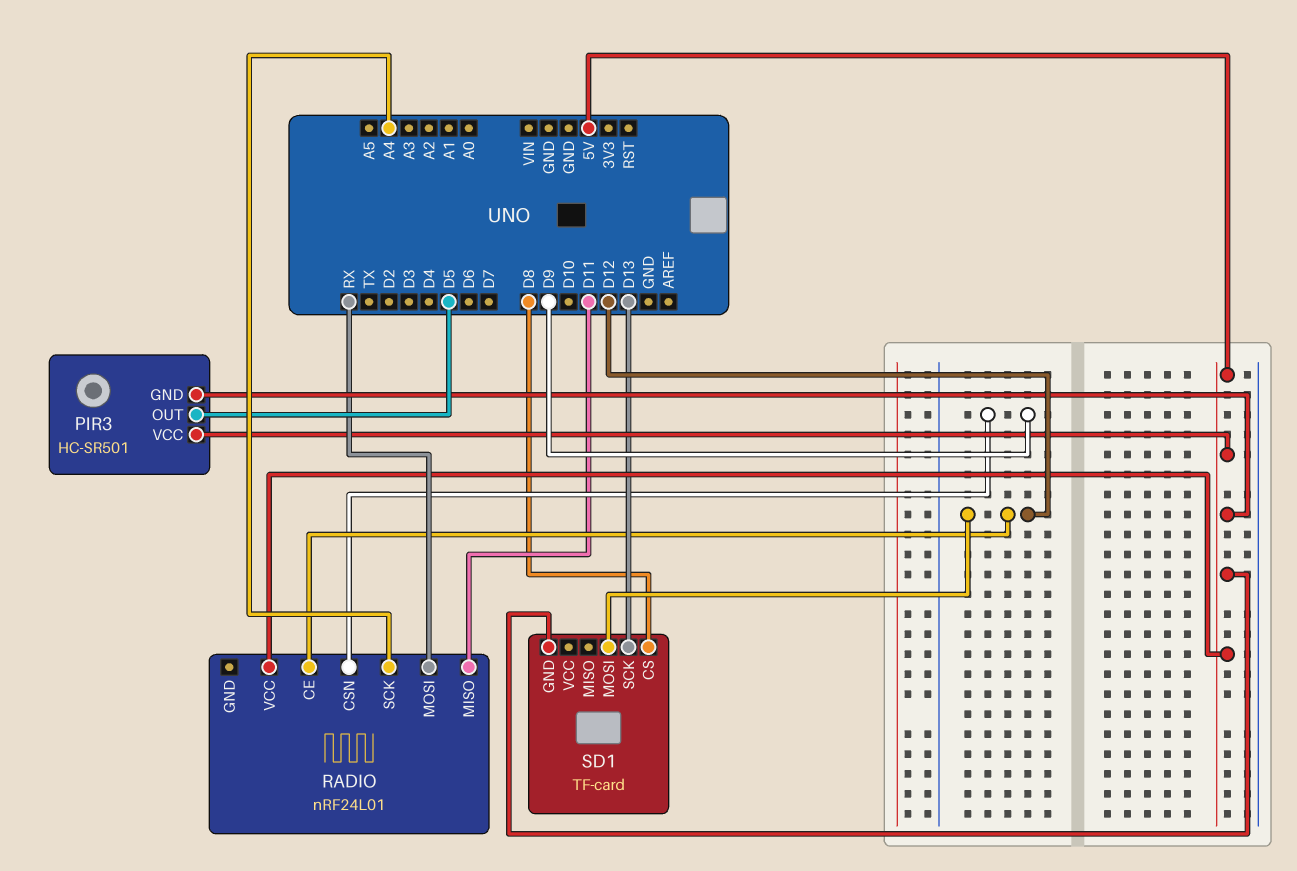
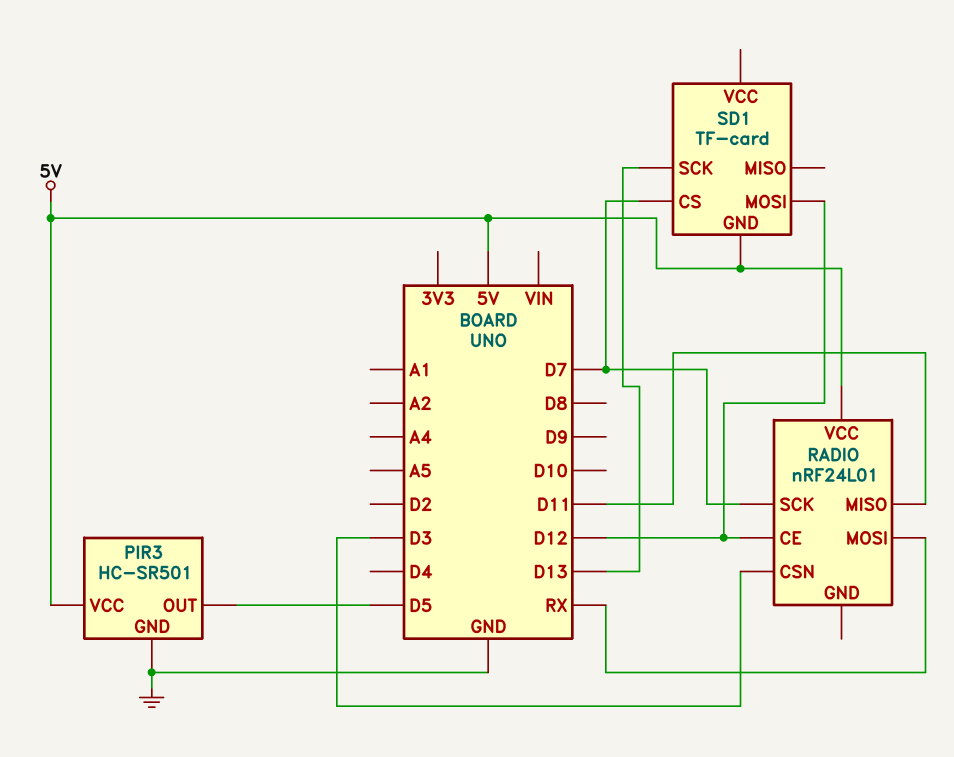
PIR3 pin GND: 5V -> GND
RADIO pin CSN: D9 -> D3
RADIO pin SCK: A4 -> D7
SD1 pin CS: D8 -> D7

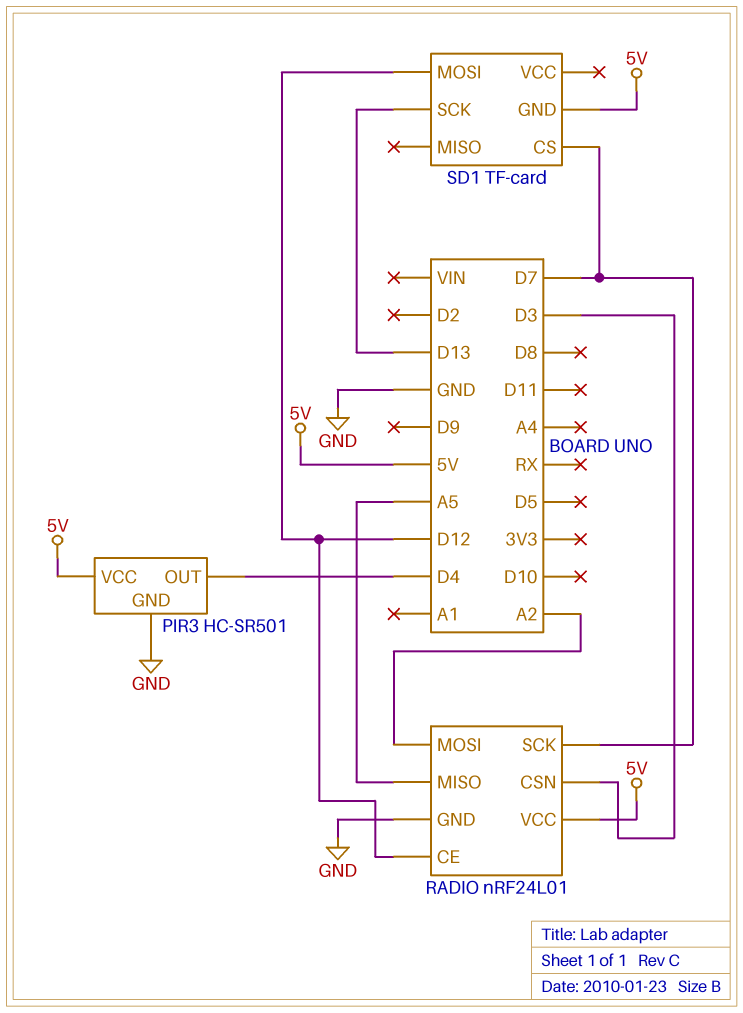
PIR3 pin OUT: D5 -> D4
RADIO pin GND: none -> GND
RADIO pin MISO: D11 -> A5
RADIO pin MOSI: RX -> A2

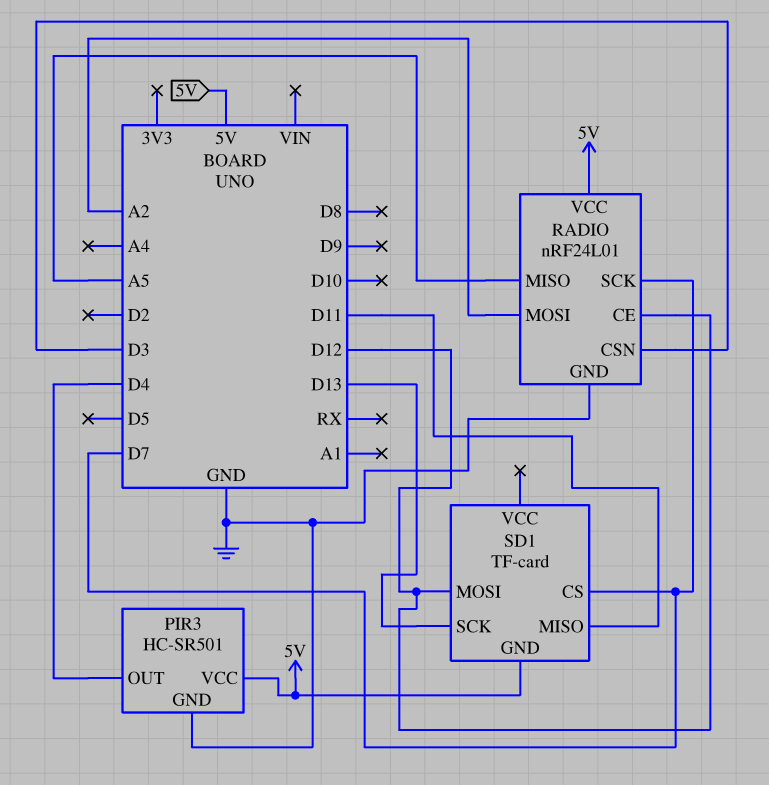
SD1 pin MISO: none -> D11

